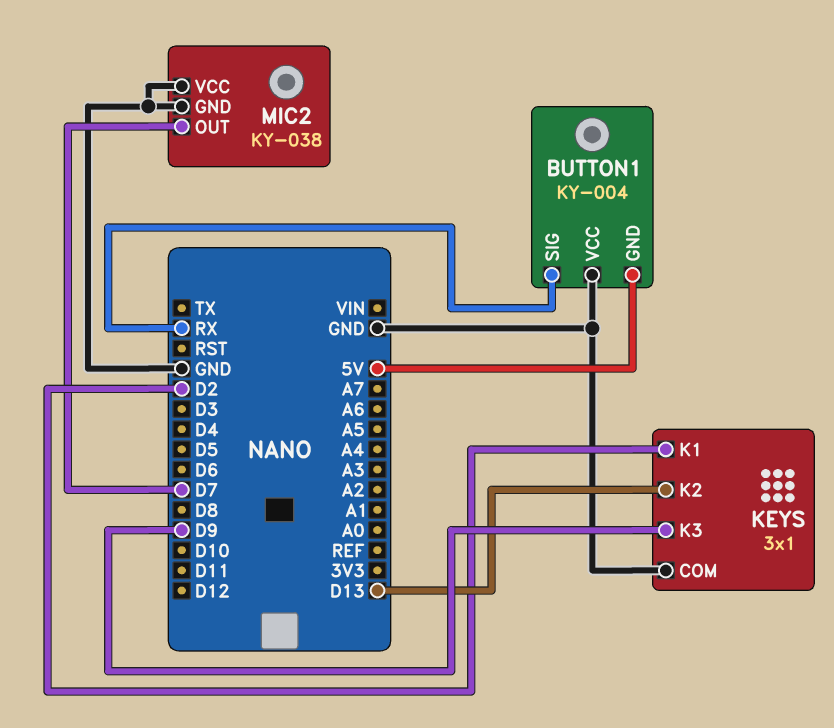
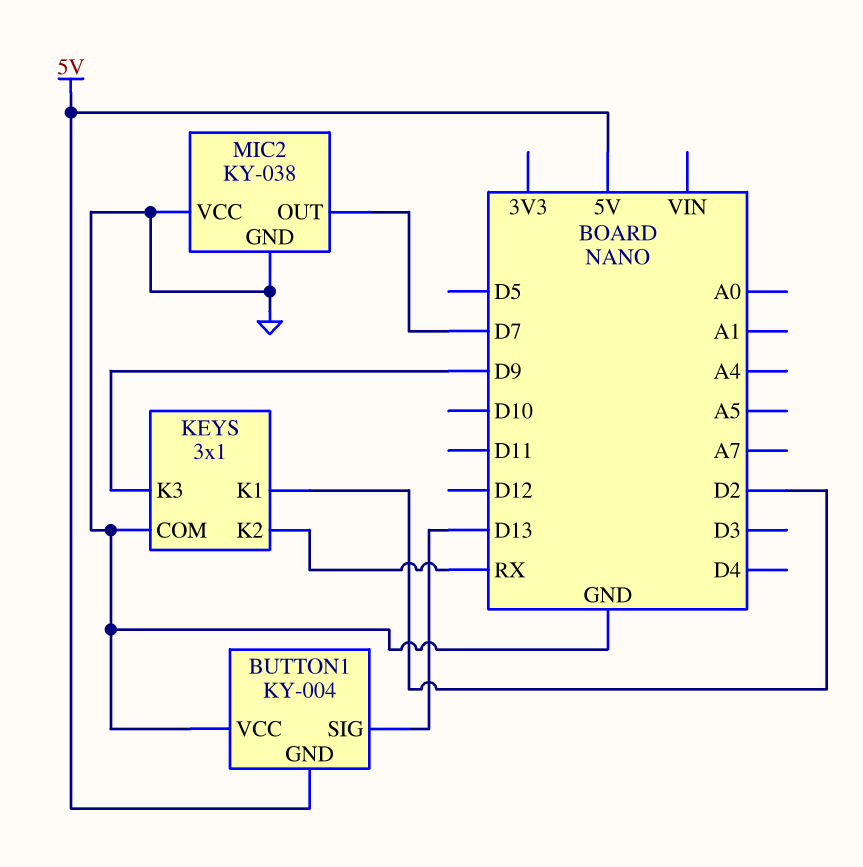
BUTTON1 pin SIG: RX -> D13
KEYS pin K2: D13 -> RX

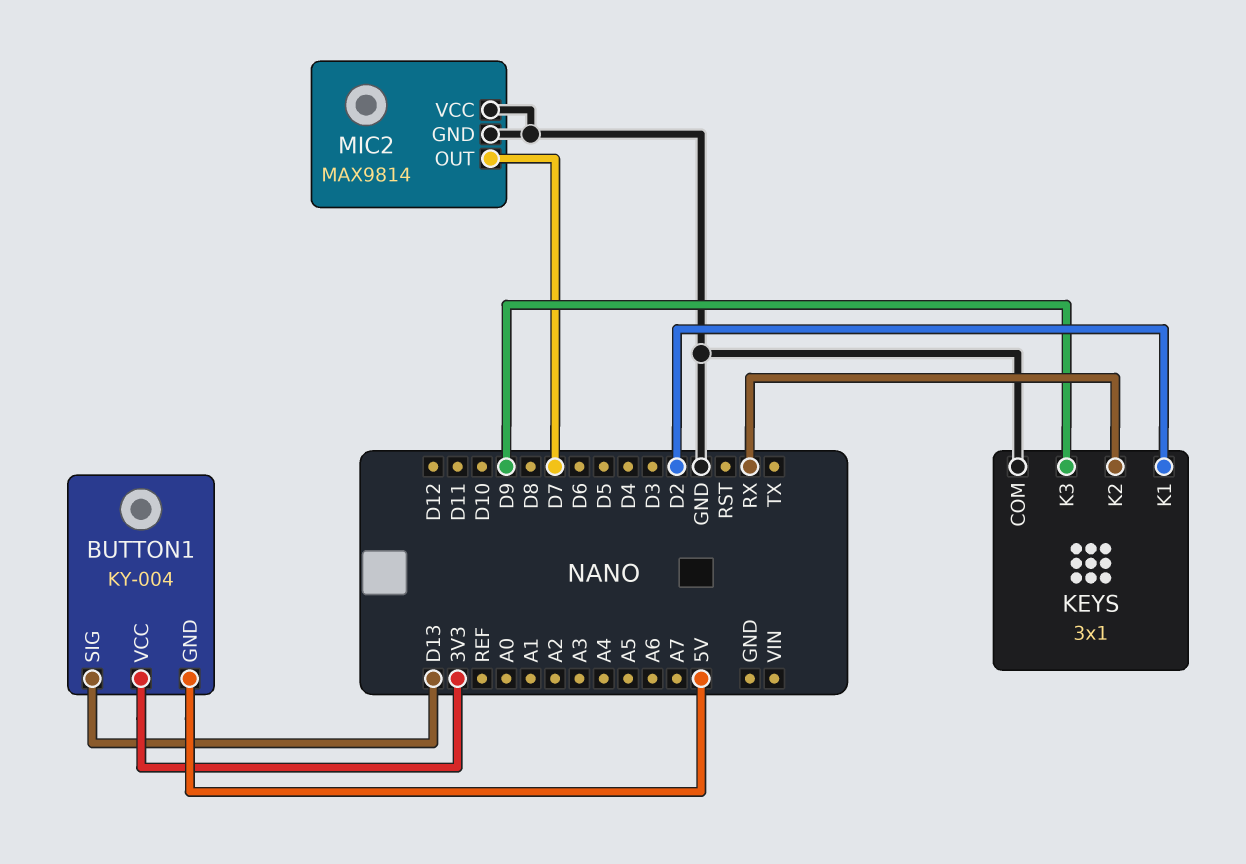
BUTTON1 pin VCC: GND -> 3V3
MIC2: KY-038 -> MAX9814

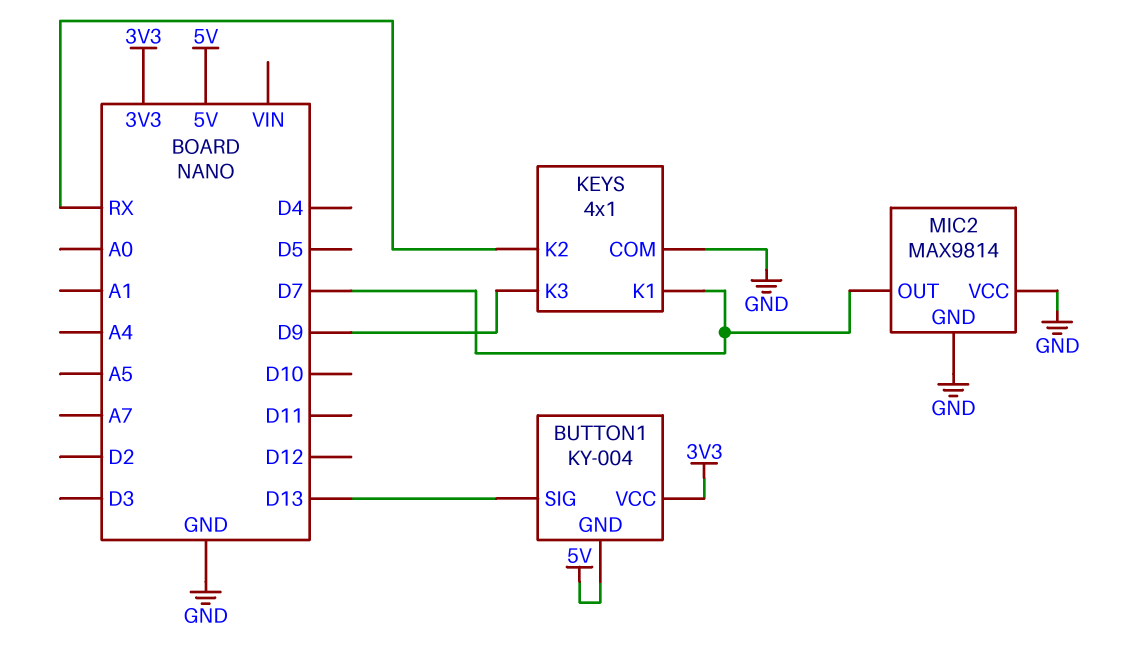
KEYS: 3x1 -> 4x1
KEYS pin K1: D2 -> D7

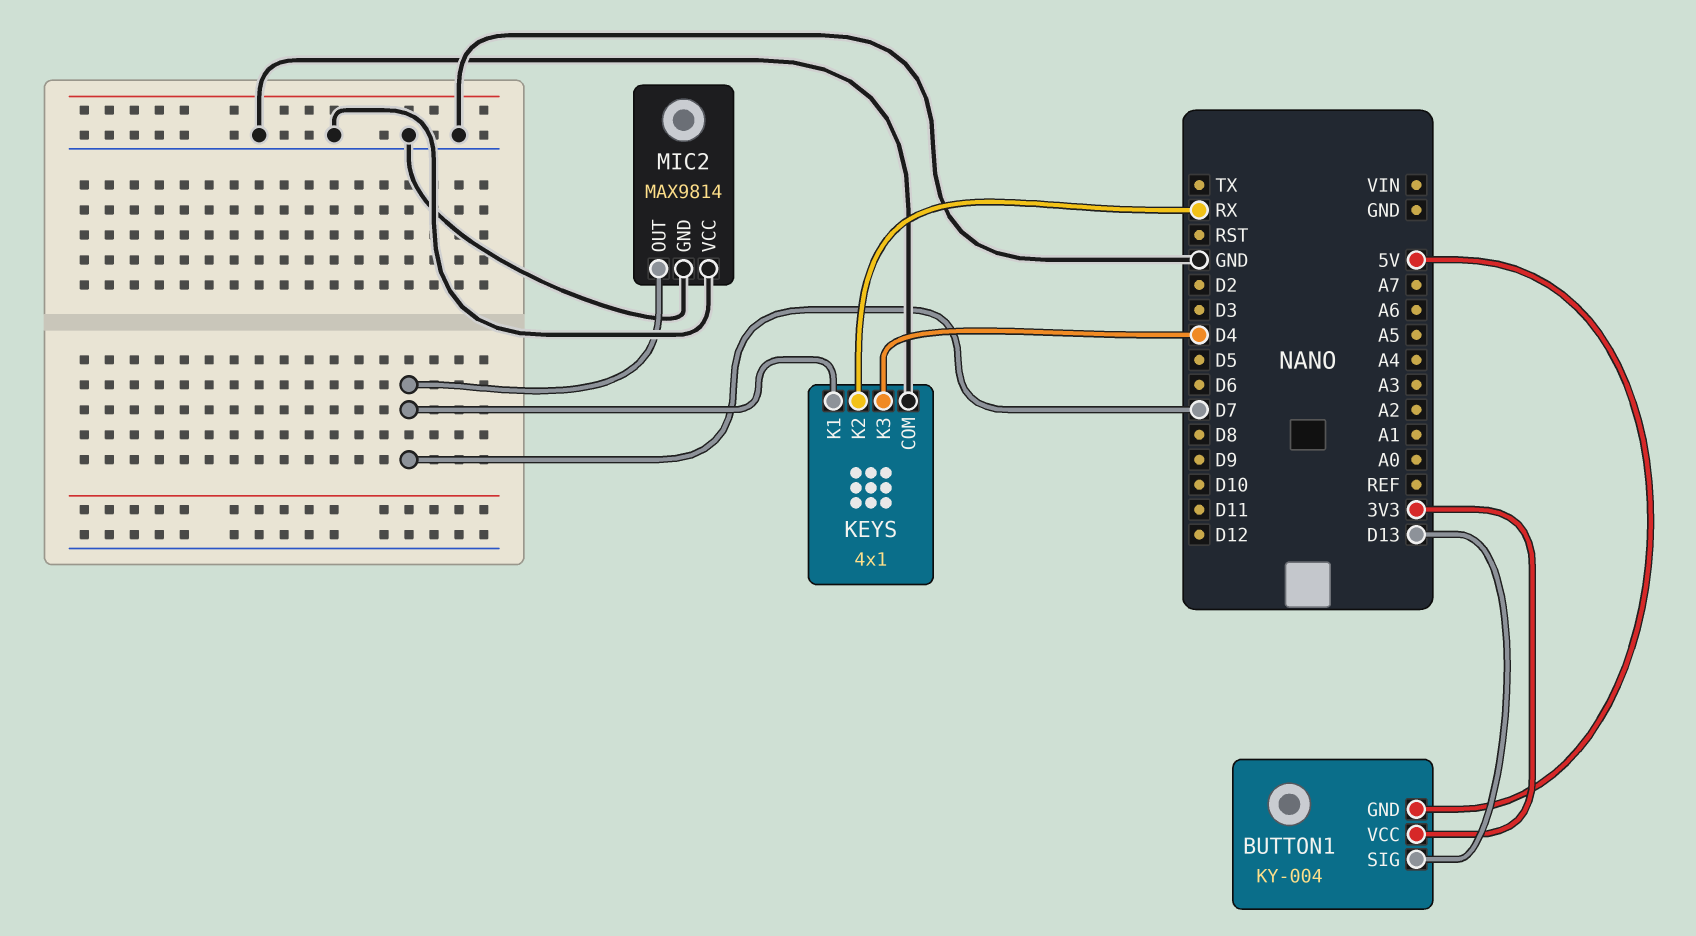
KEYS pin K3: D9 -> D4

